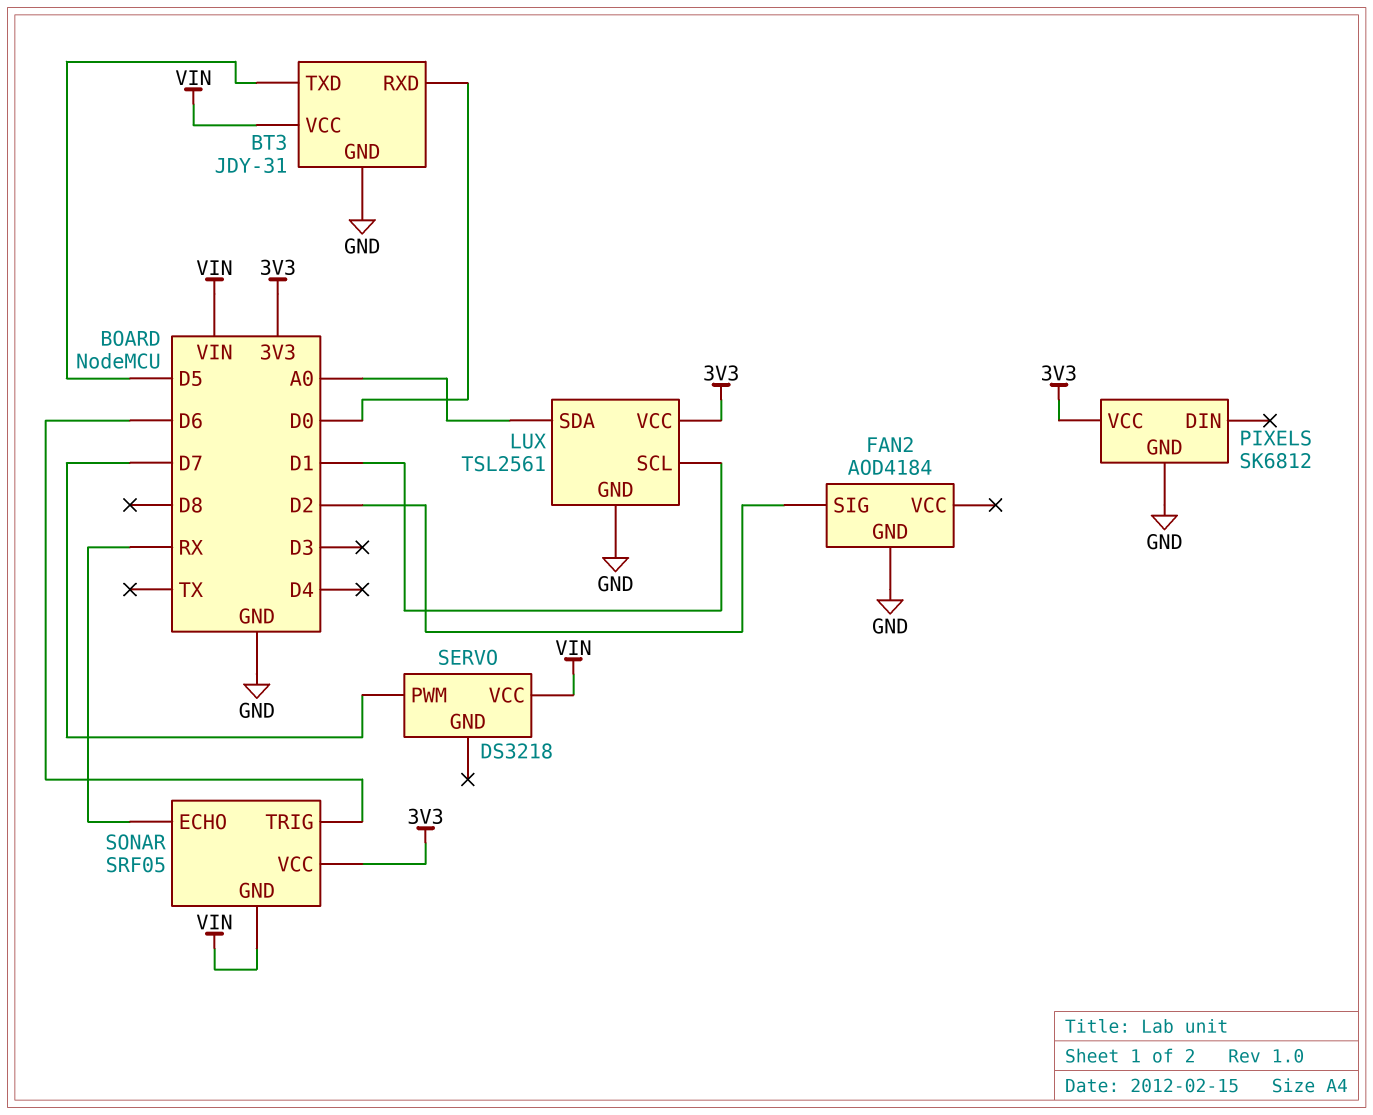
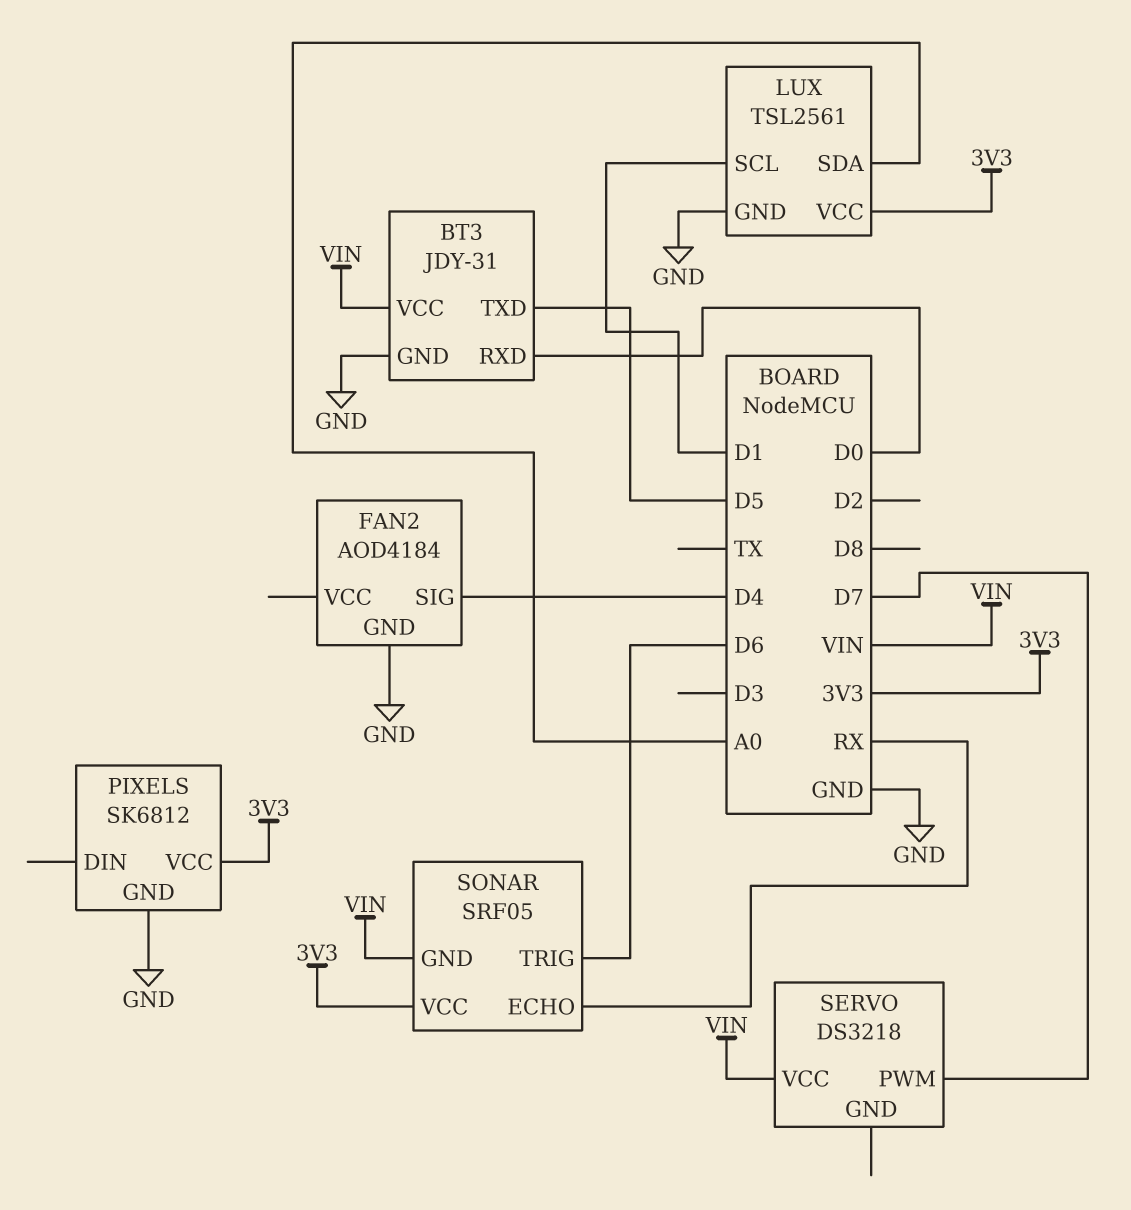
FAN2 pin SIG: D2 -> D4

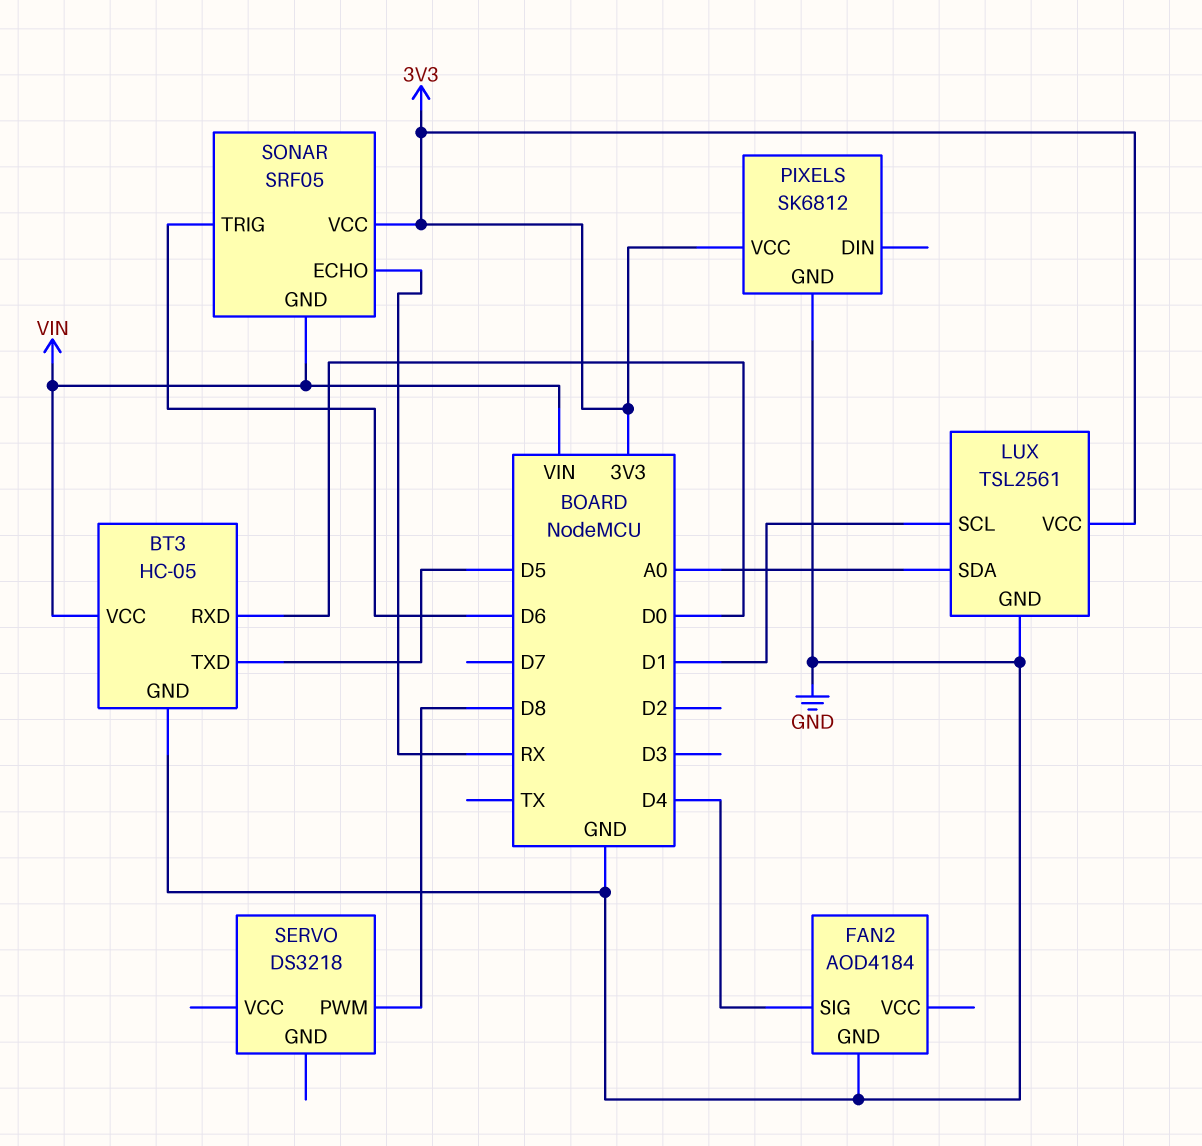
BT3: JDY-31 -> HC-05
SERVO pin PWM: D7 -> D8
SERVO pin VCC: VIN -> none

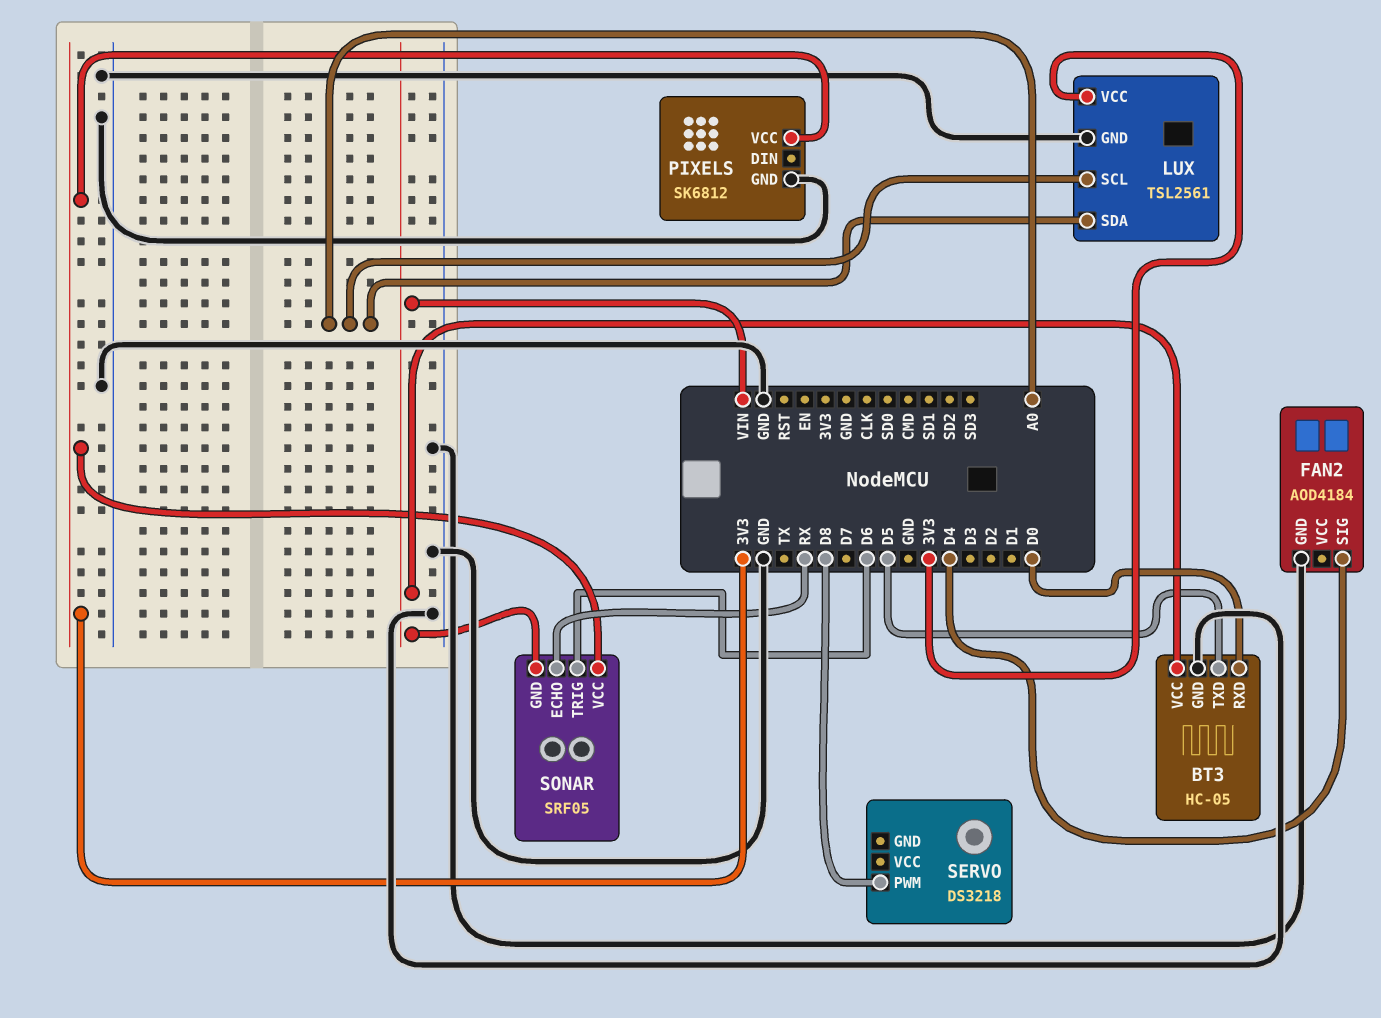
LUX pin SCL: D1 -> A0

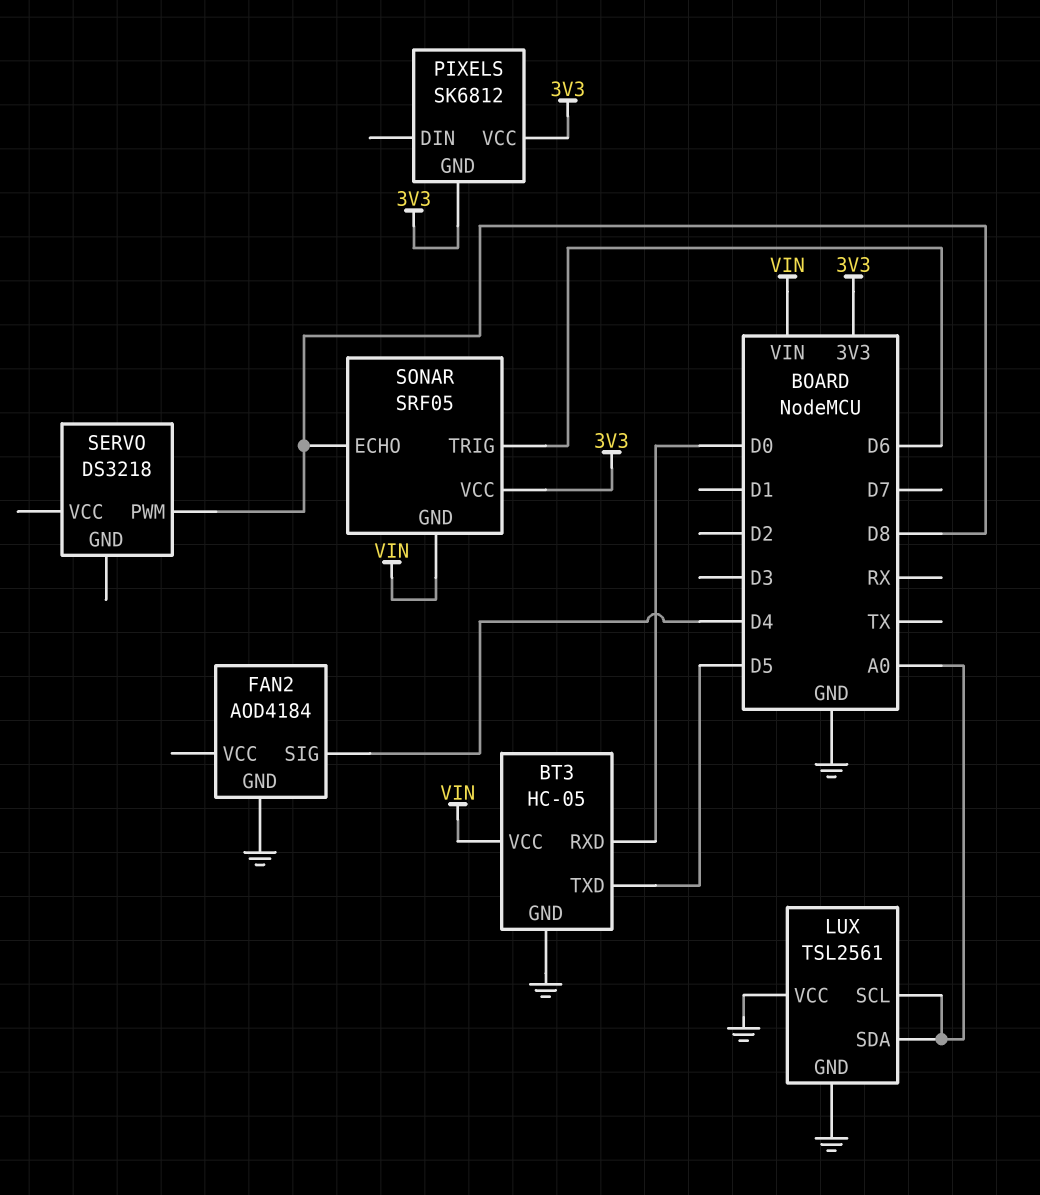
LUX pin VCC: 3V3 -> GND
PIXELS pin GND: GND -> 3V3
SONAR pin ECHO: RX -> D8

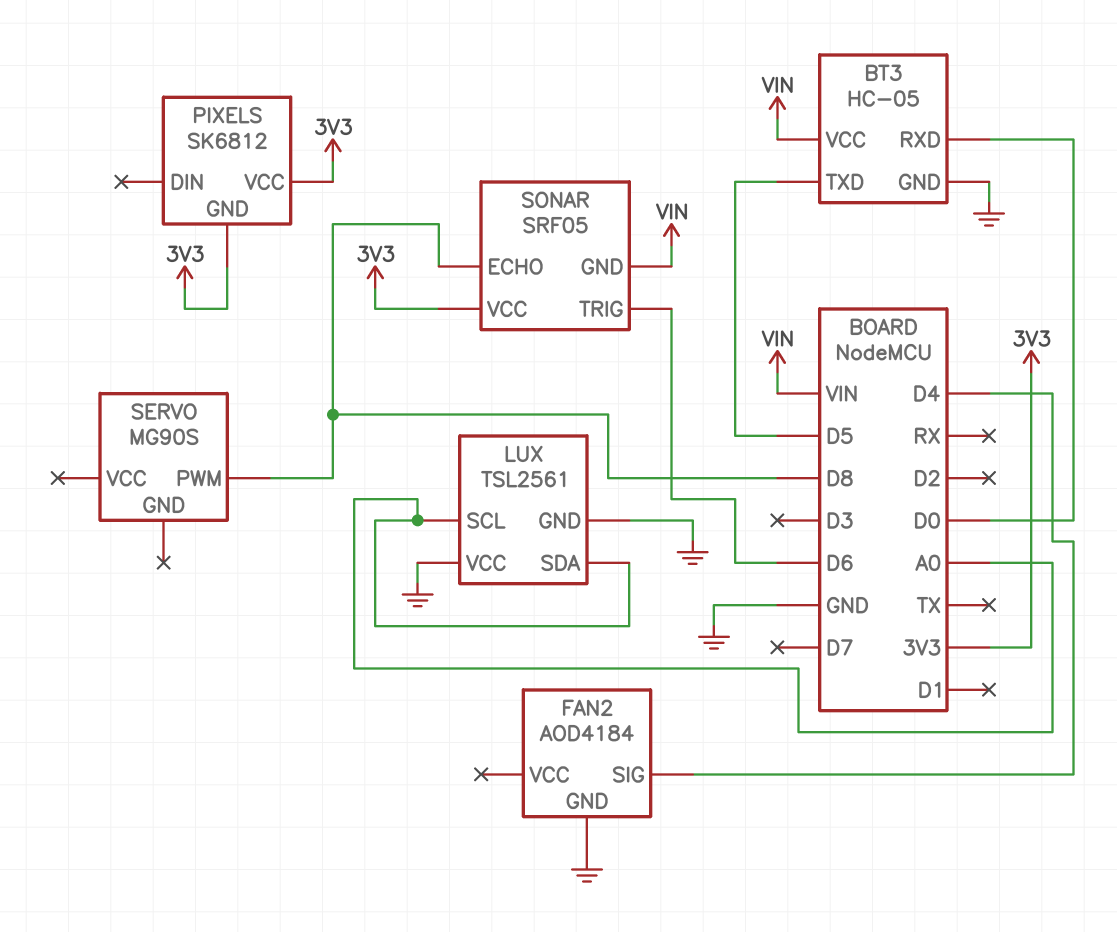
SERVO: DS3218 -> MG90S

